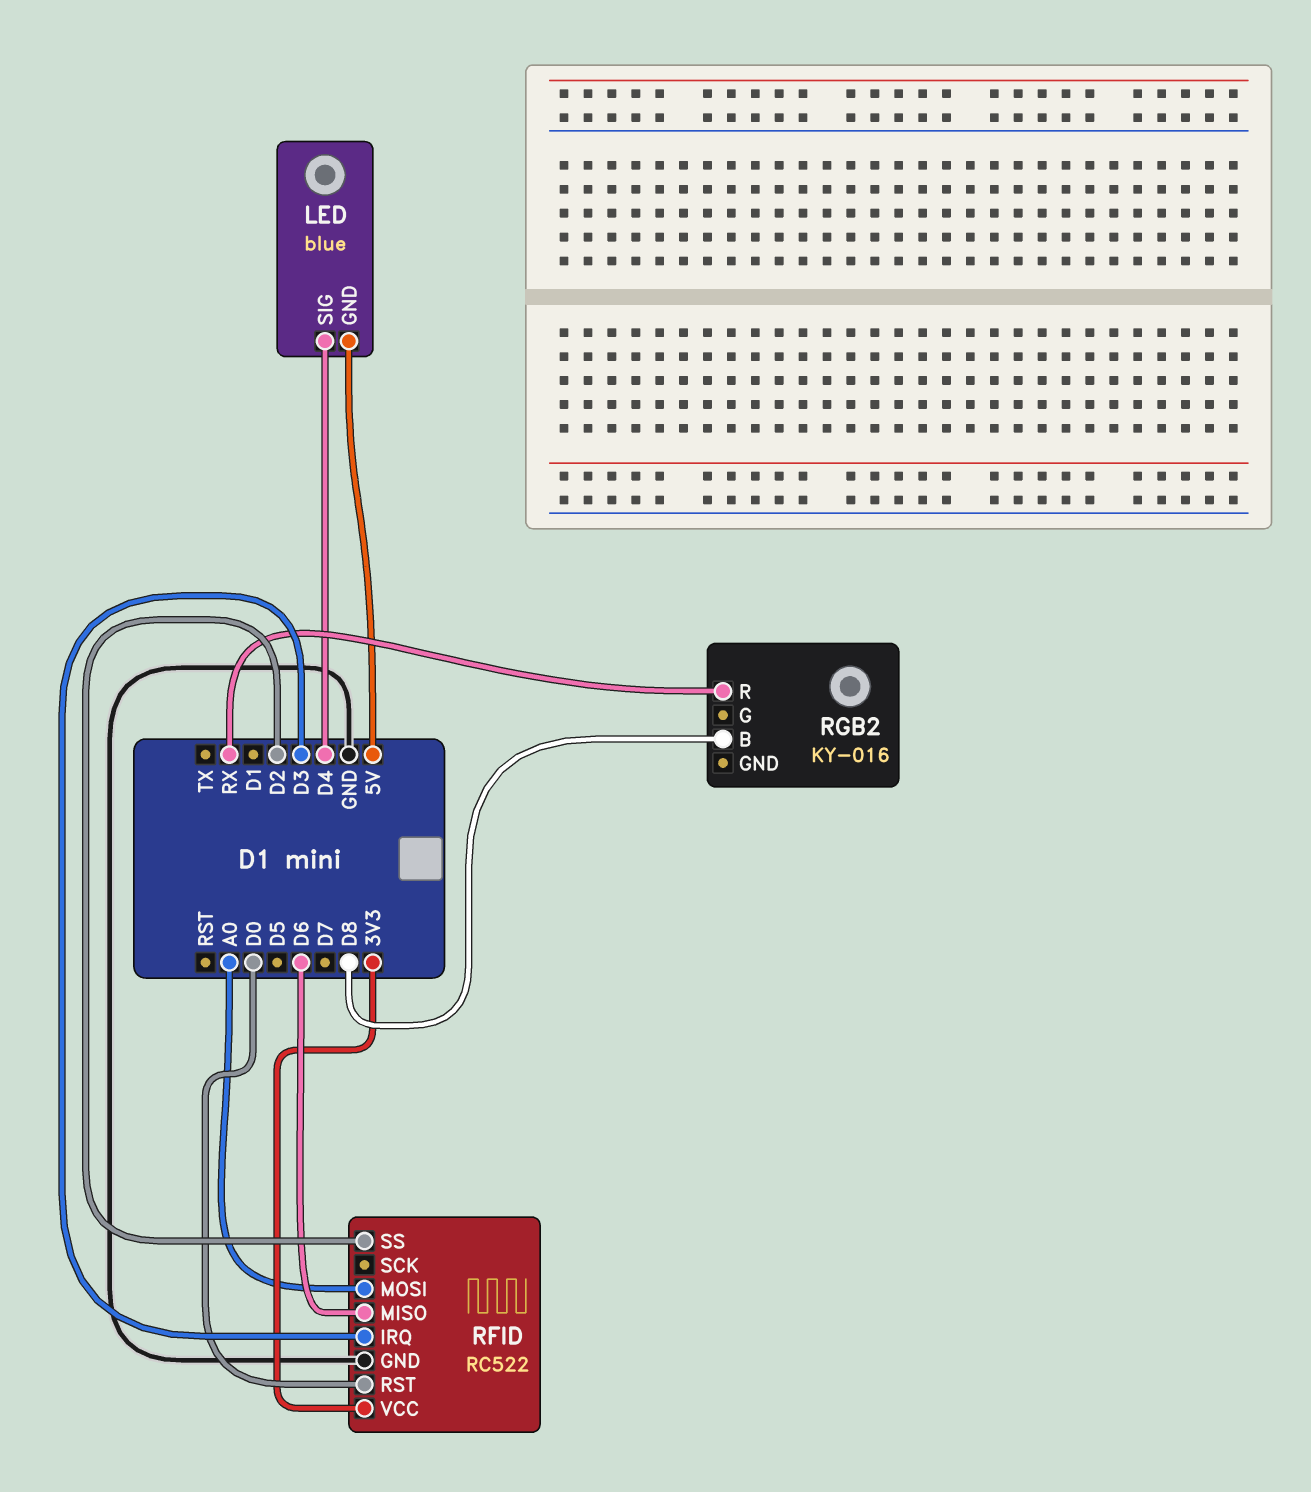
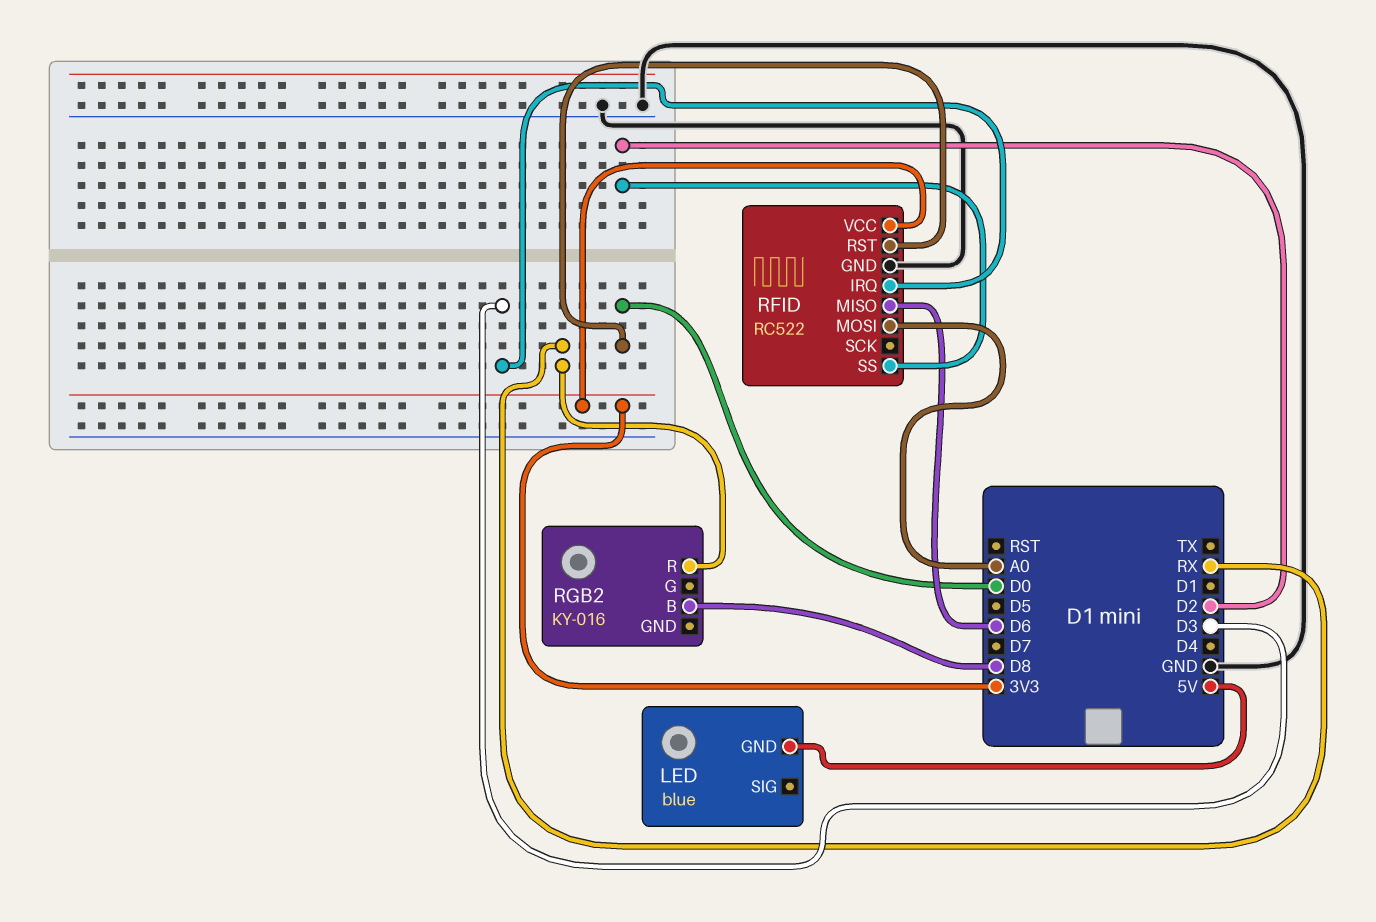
LED pin SIG: D4 -> none

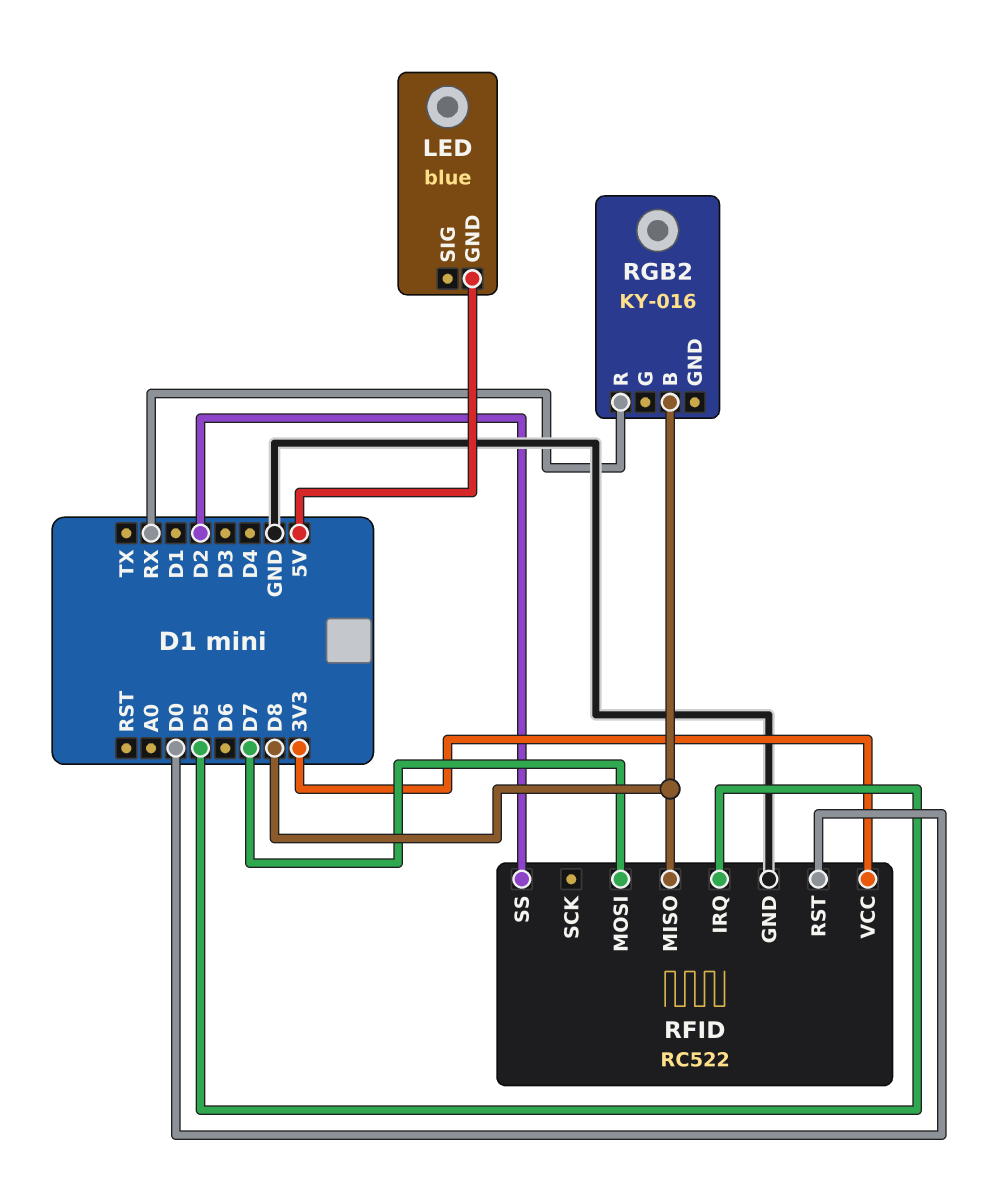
RFID pin IRQ: D3 -> D5
RFID pin MISO: D6 -> D8
RFID pin MOSI: A0 -> D7

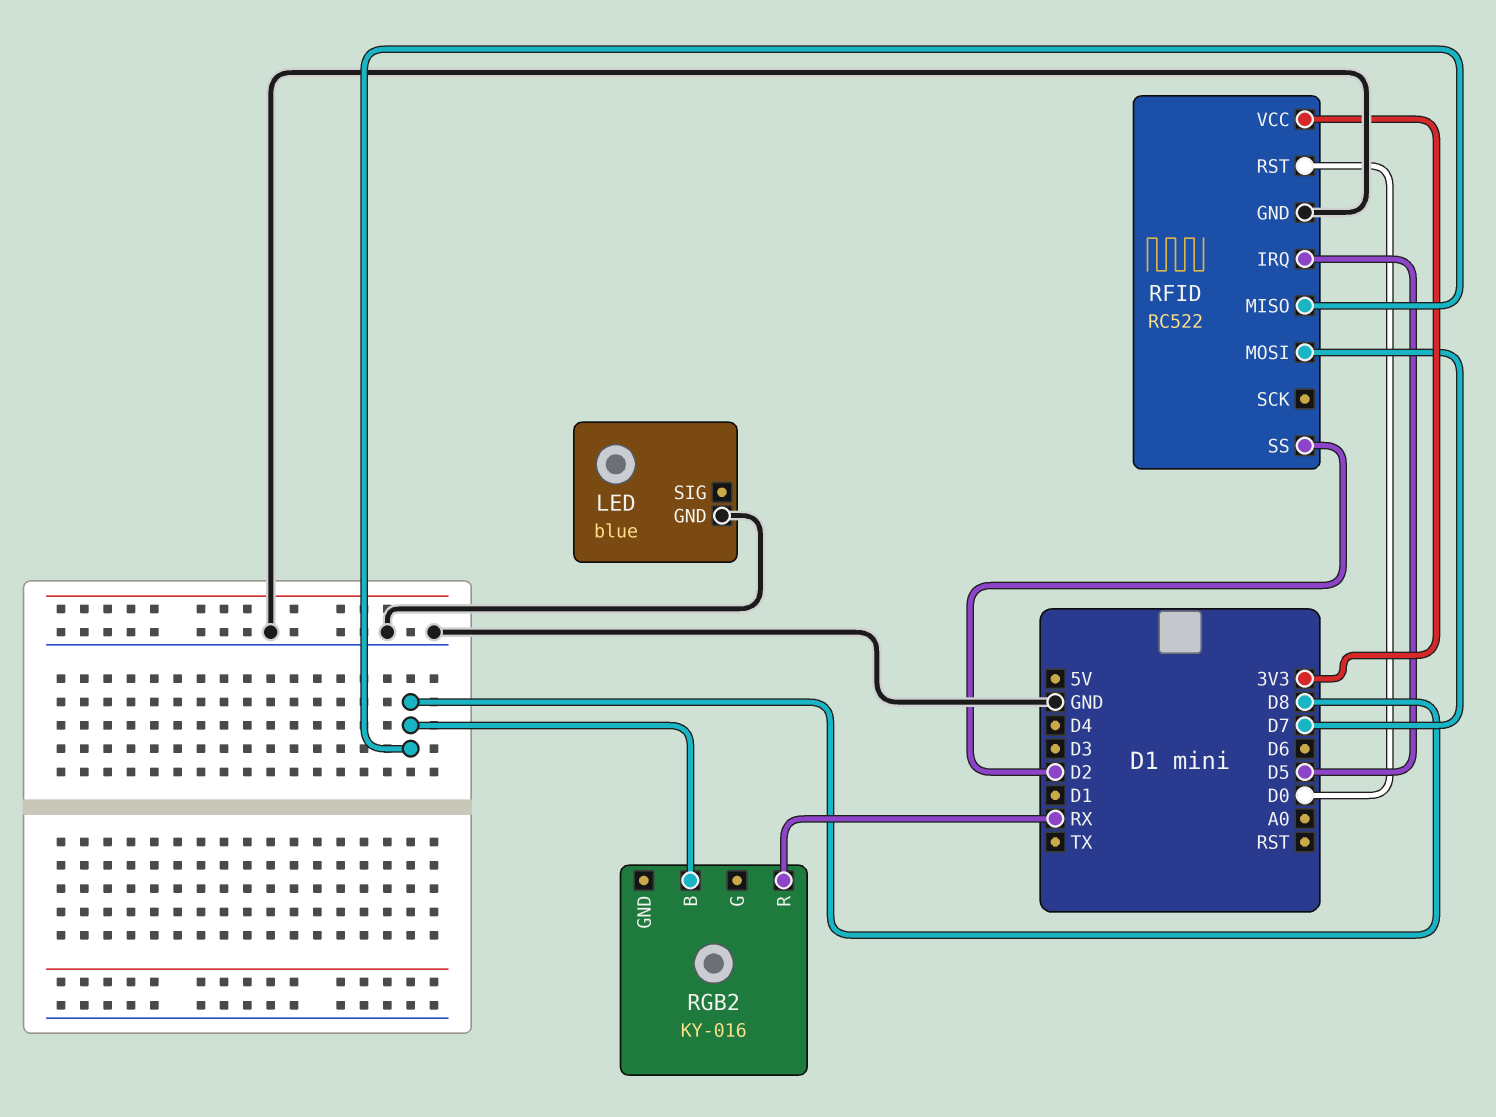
LED pin GND: 5V -> GND

